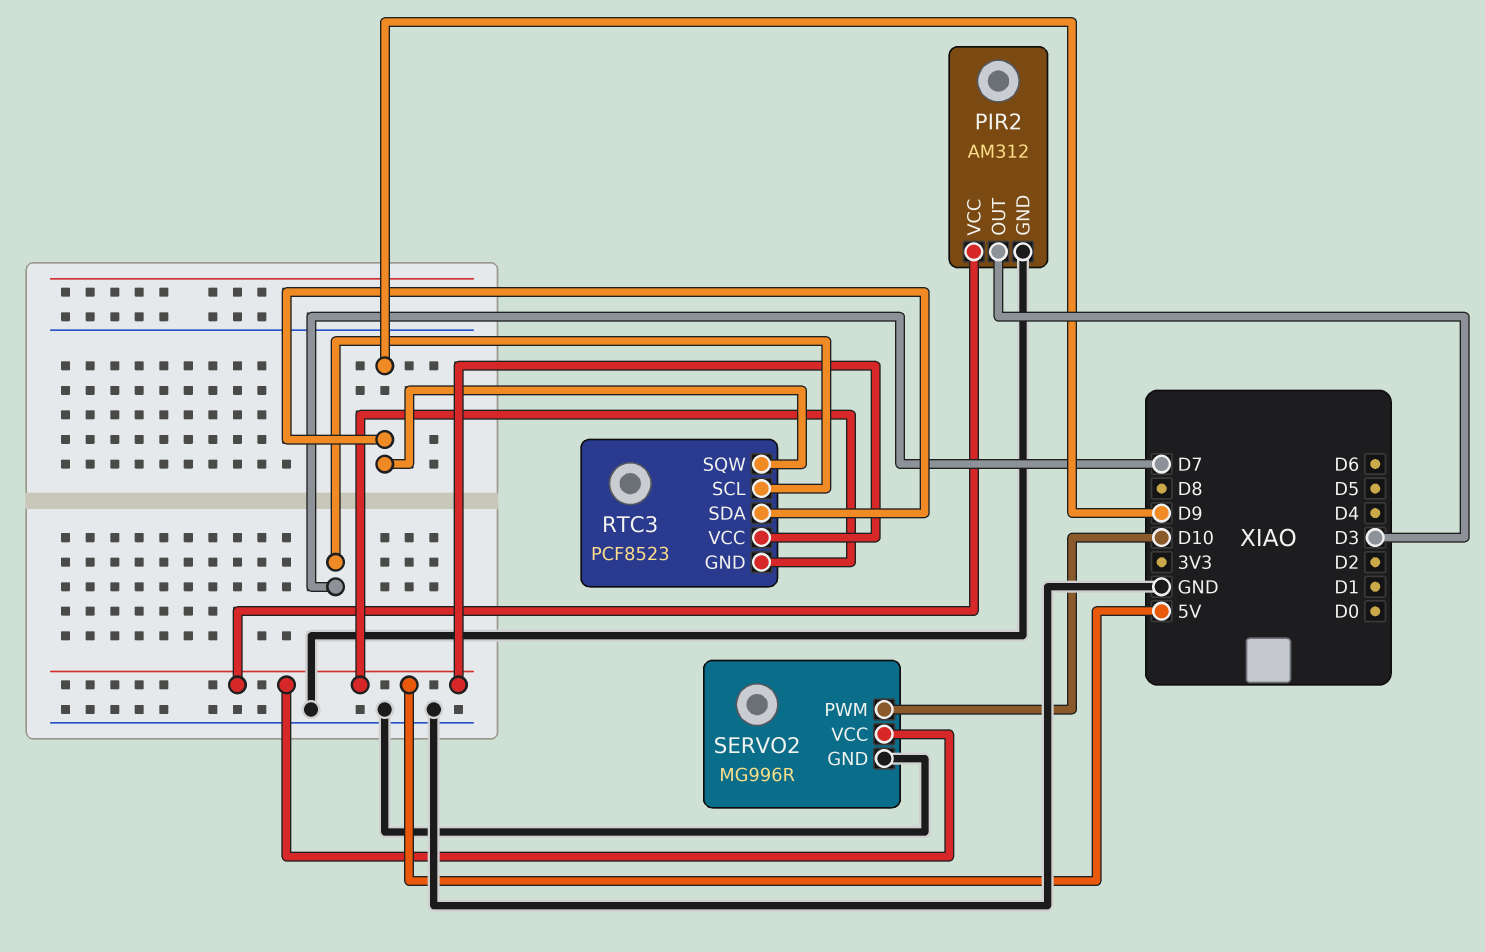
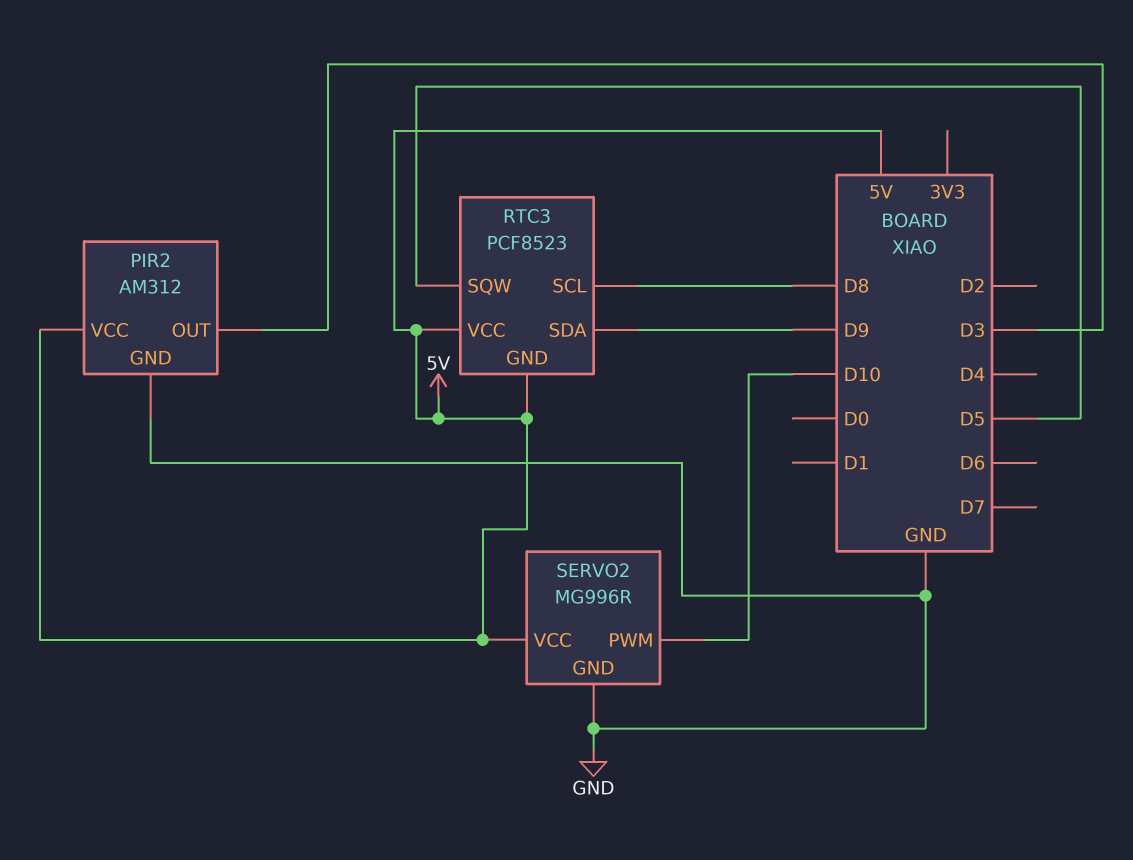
RTC3 pin SCL: D7 -> D8
RTC3 pin SQW: D9 -> D5

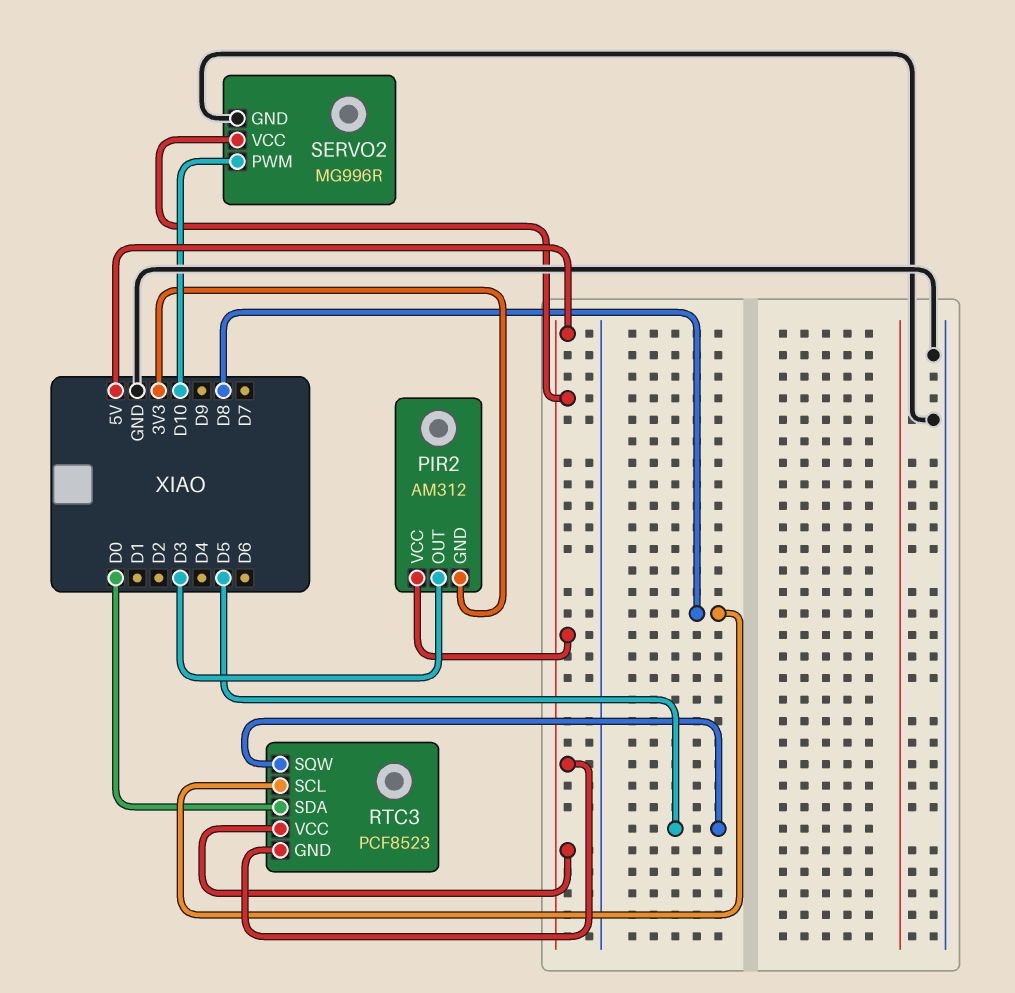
PIR2 pin GND: GND -> 3V3
RTC3 pin SDA: D9 -> D0

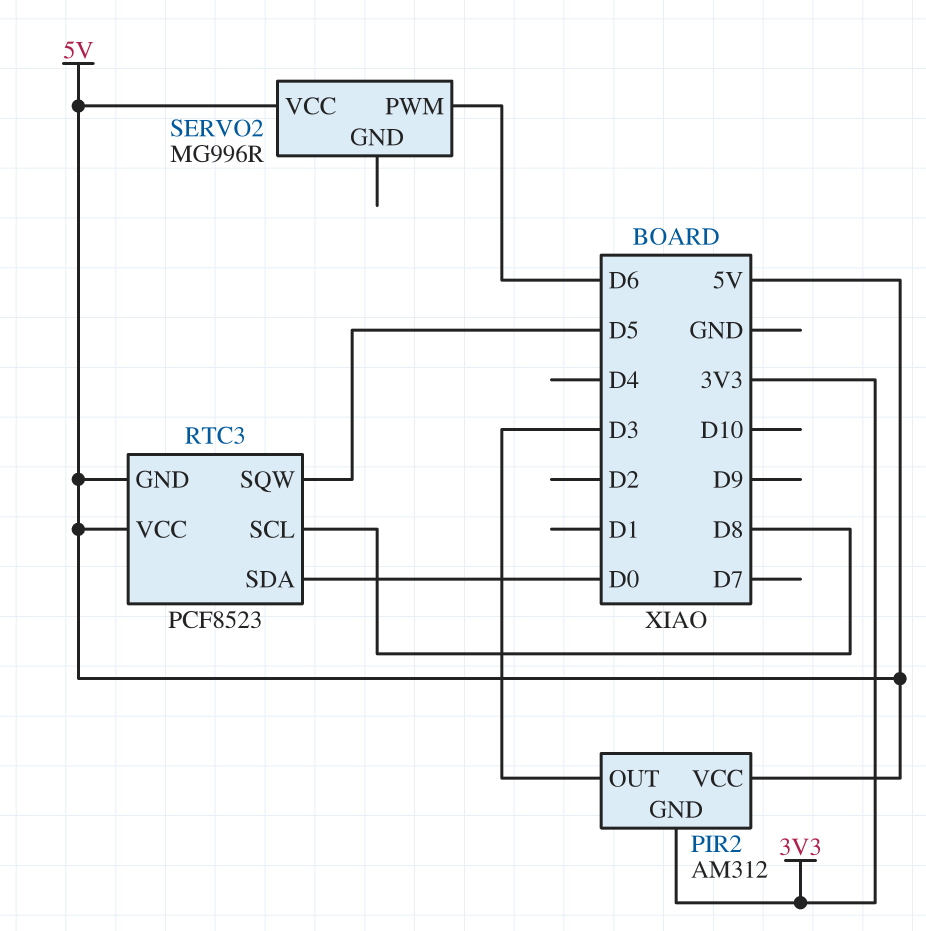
SERVO2 pin GND: GND -> none
SERVO2 pin PWM: D10 -> D6

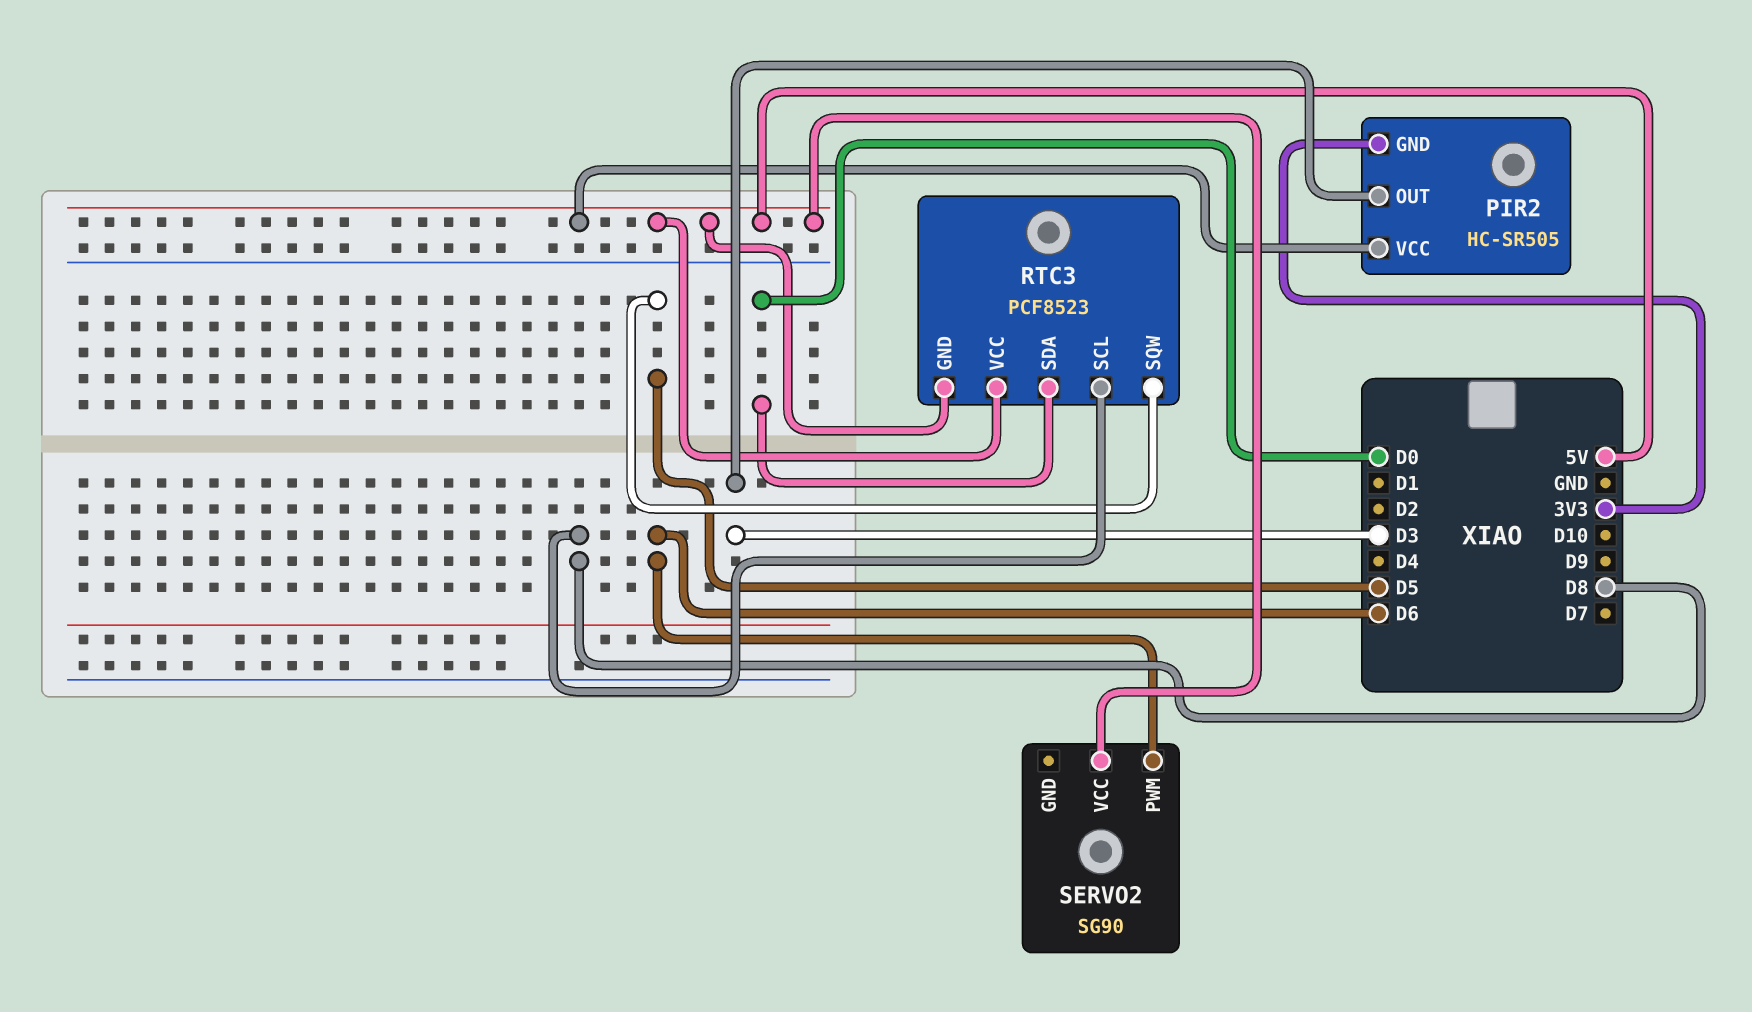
PIR2: AM312 -> HC-SR505
SERVO2: MG996R -> SG90

